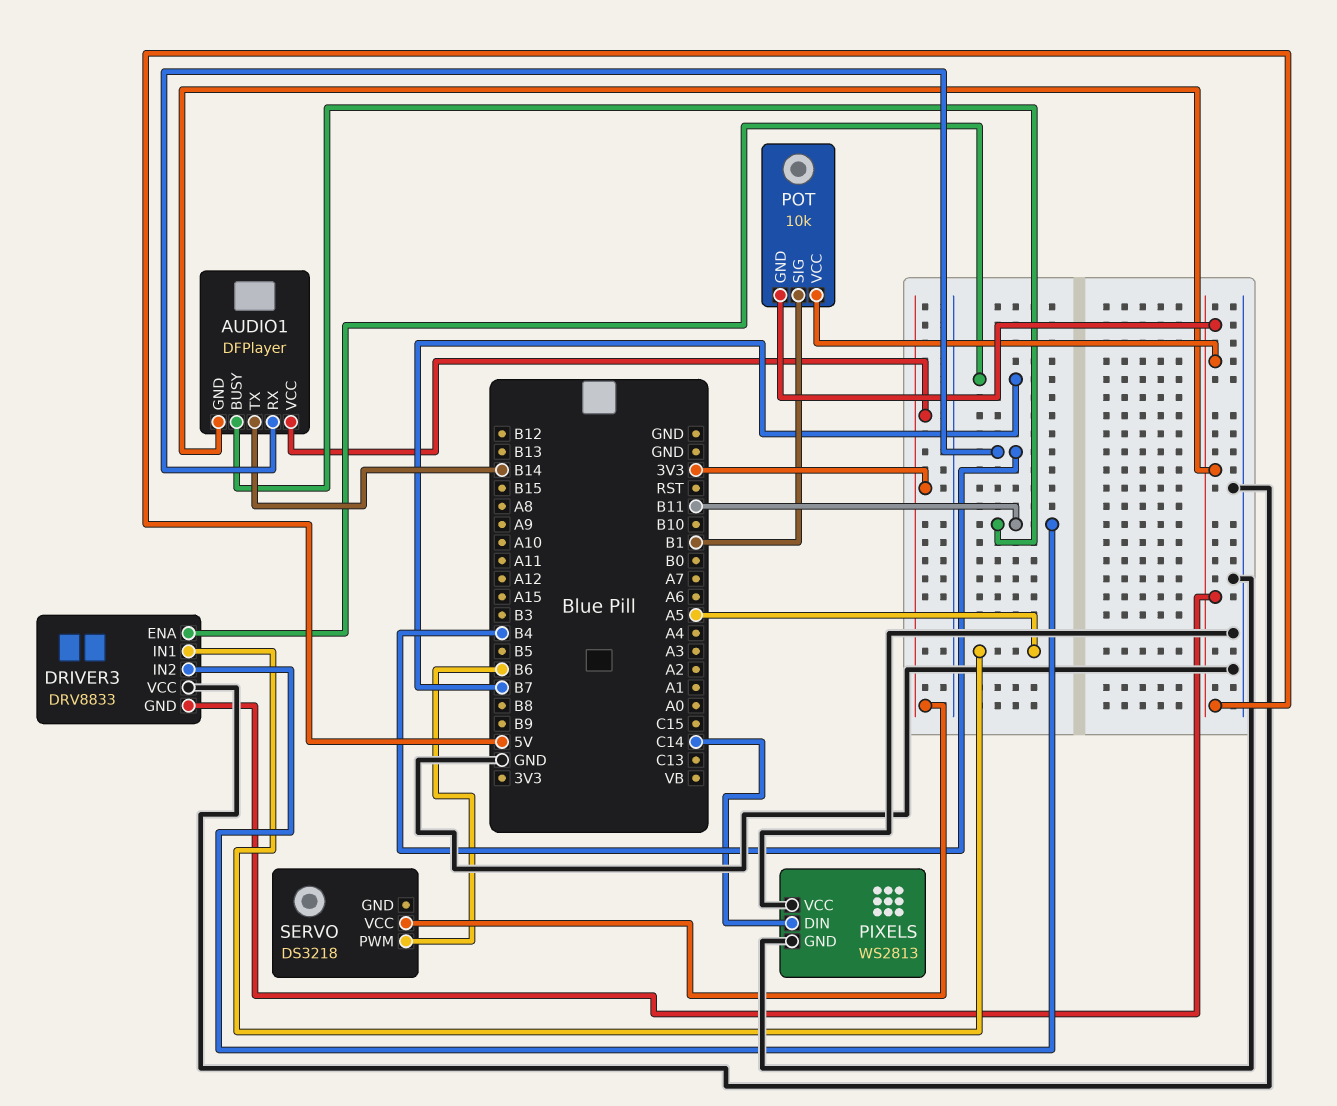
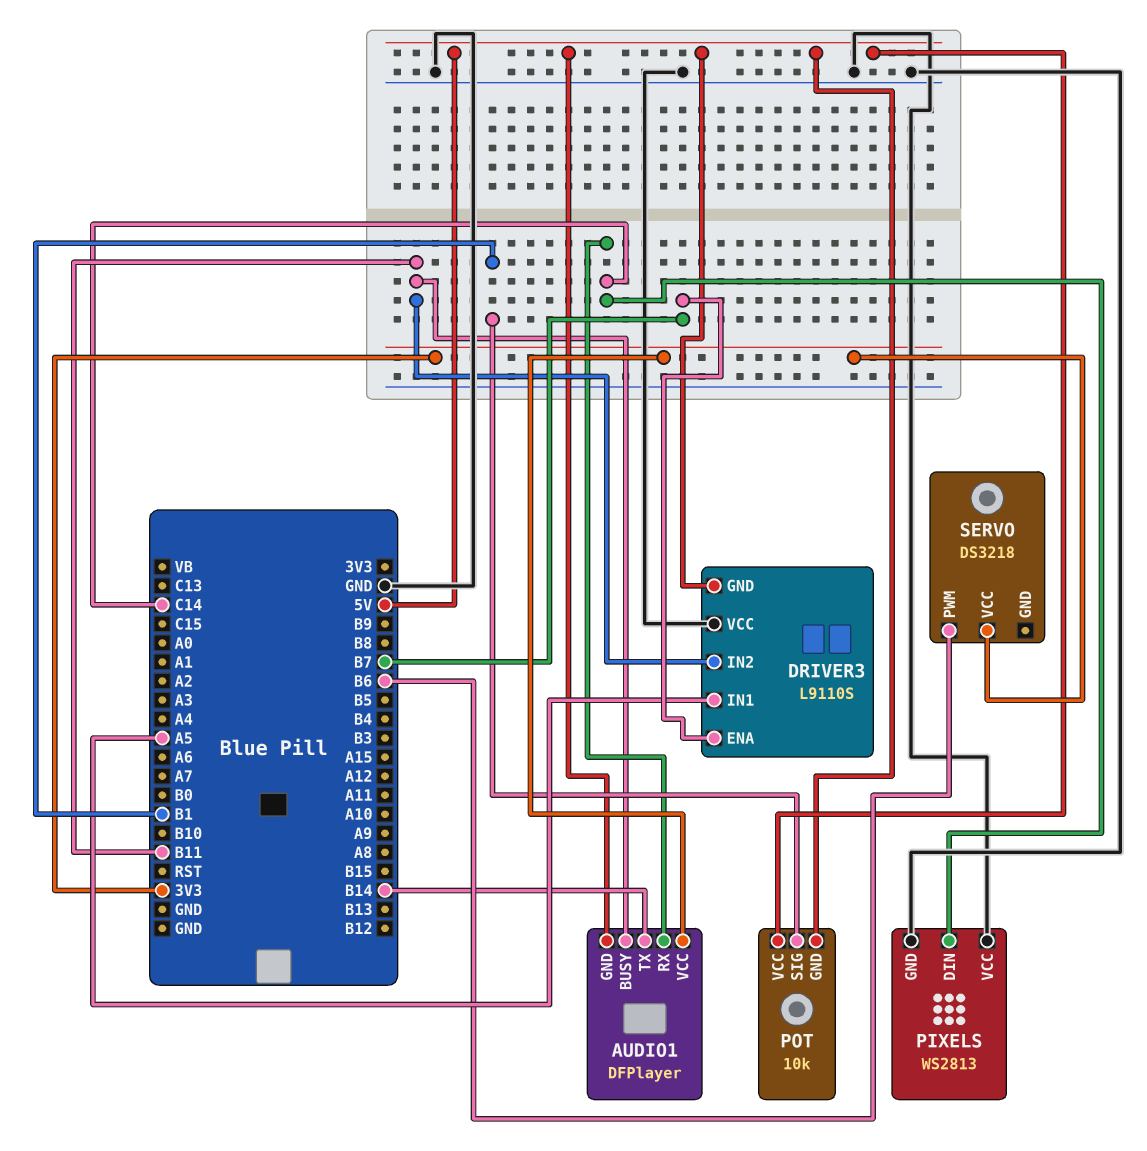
AUDIO1 pin RX: B4 -> C14
DRIVER3: DRV8833 -> L9110S

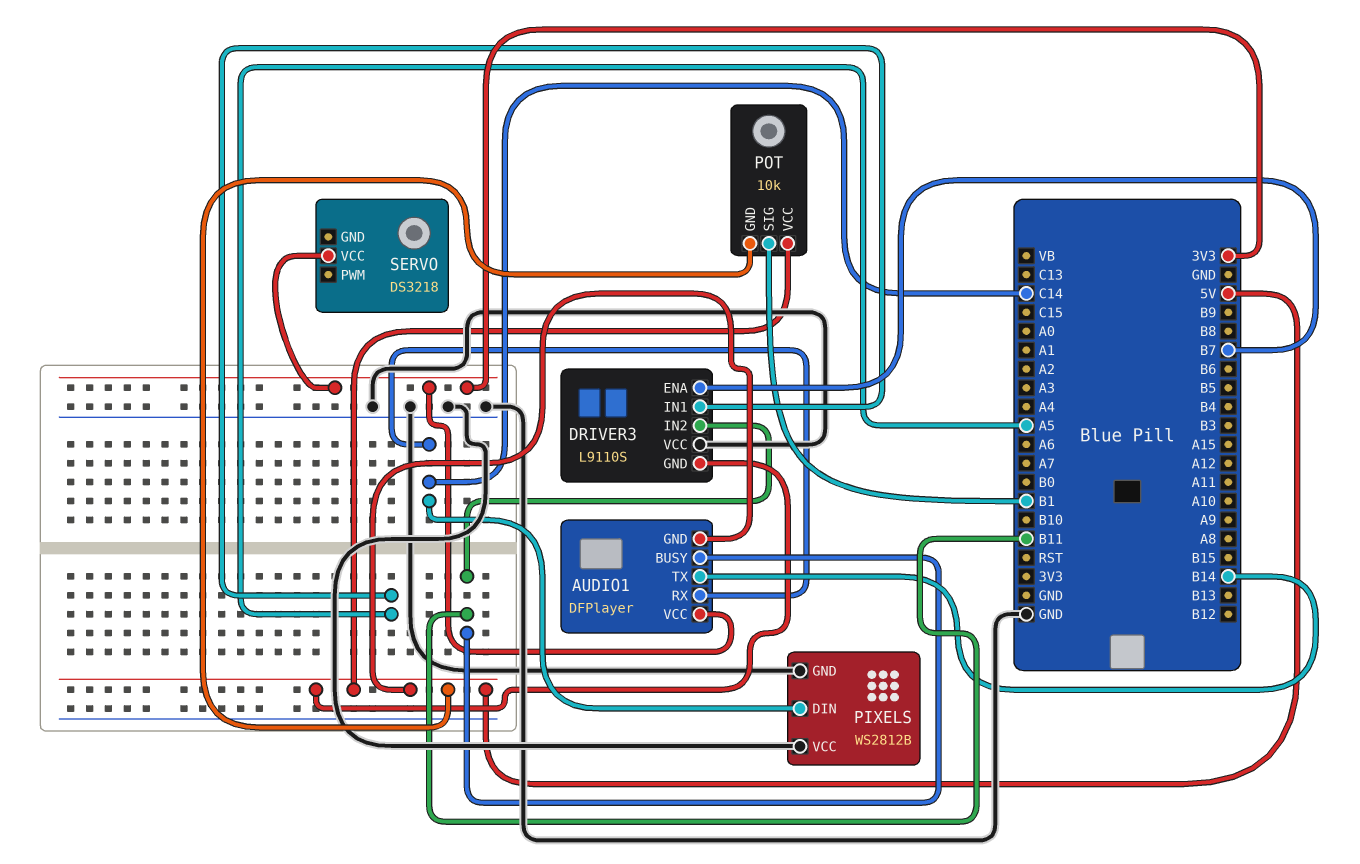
PIXELS: WS2813 -> WS2812B
SERVO pin PWM: B6 -> none

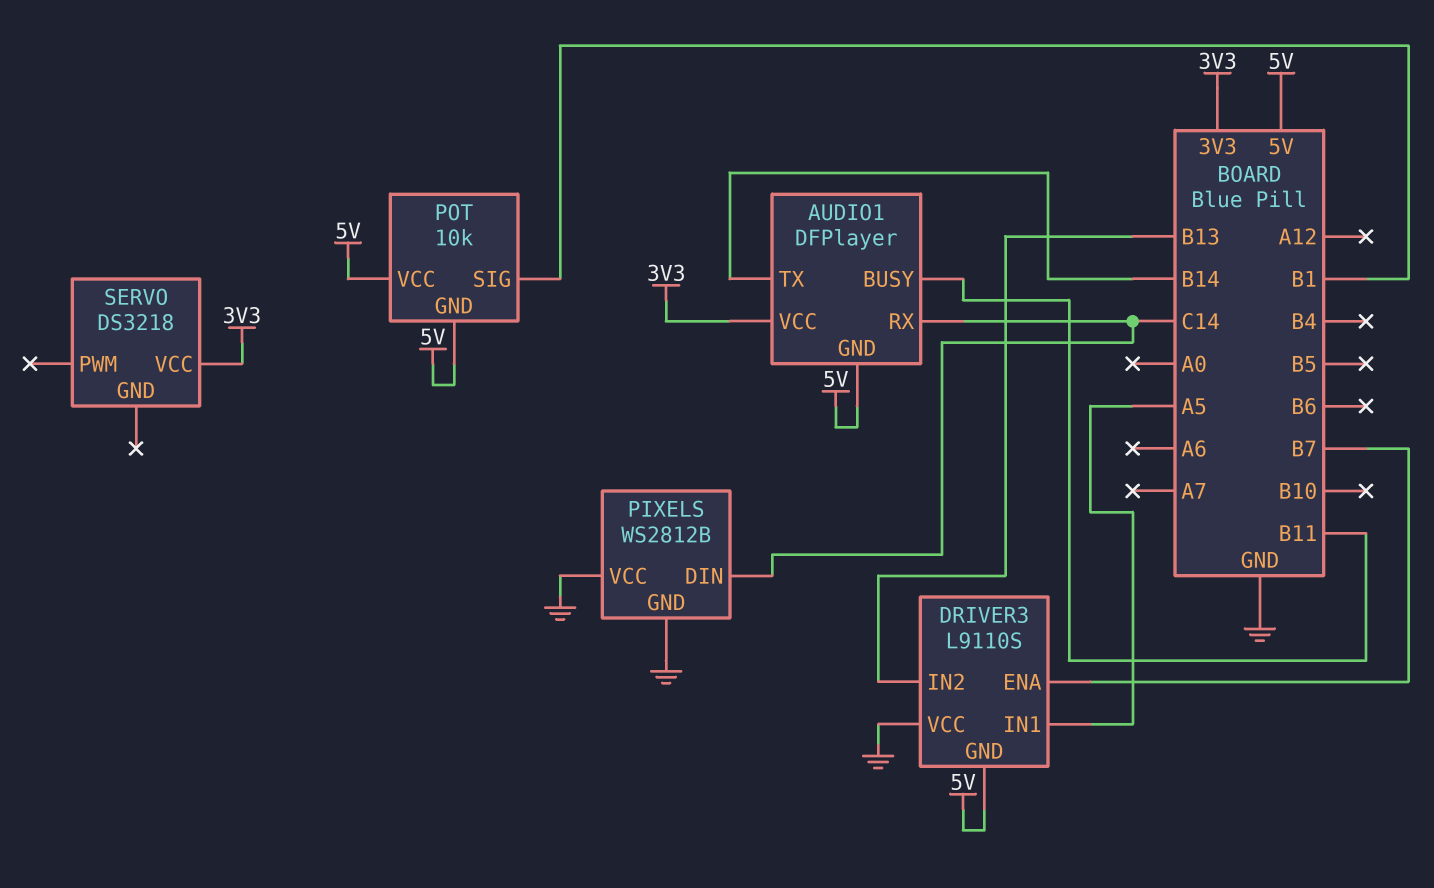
DRIVER3 pin IN2: B11 -> B13

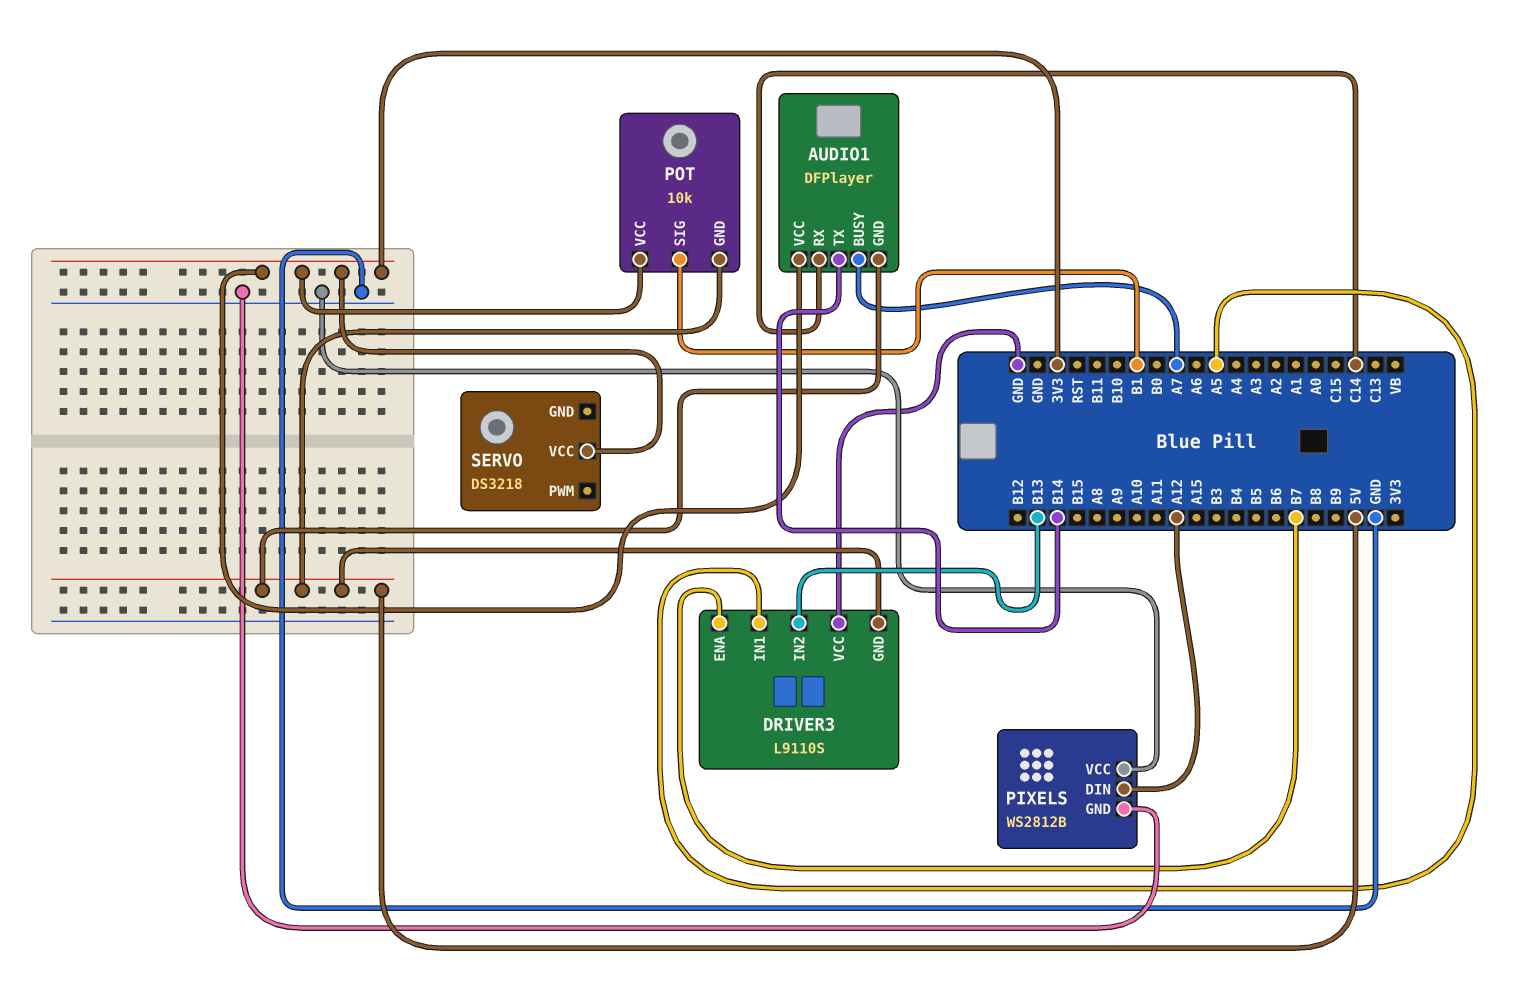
AUDIO1 pin BUSY: B11 -> A7
PIXELS pin DIN: C14 -> A12
POT pin VCC: 5V -> 3V3

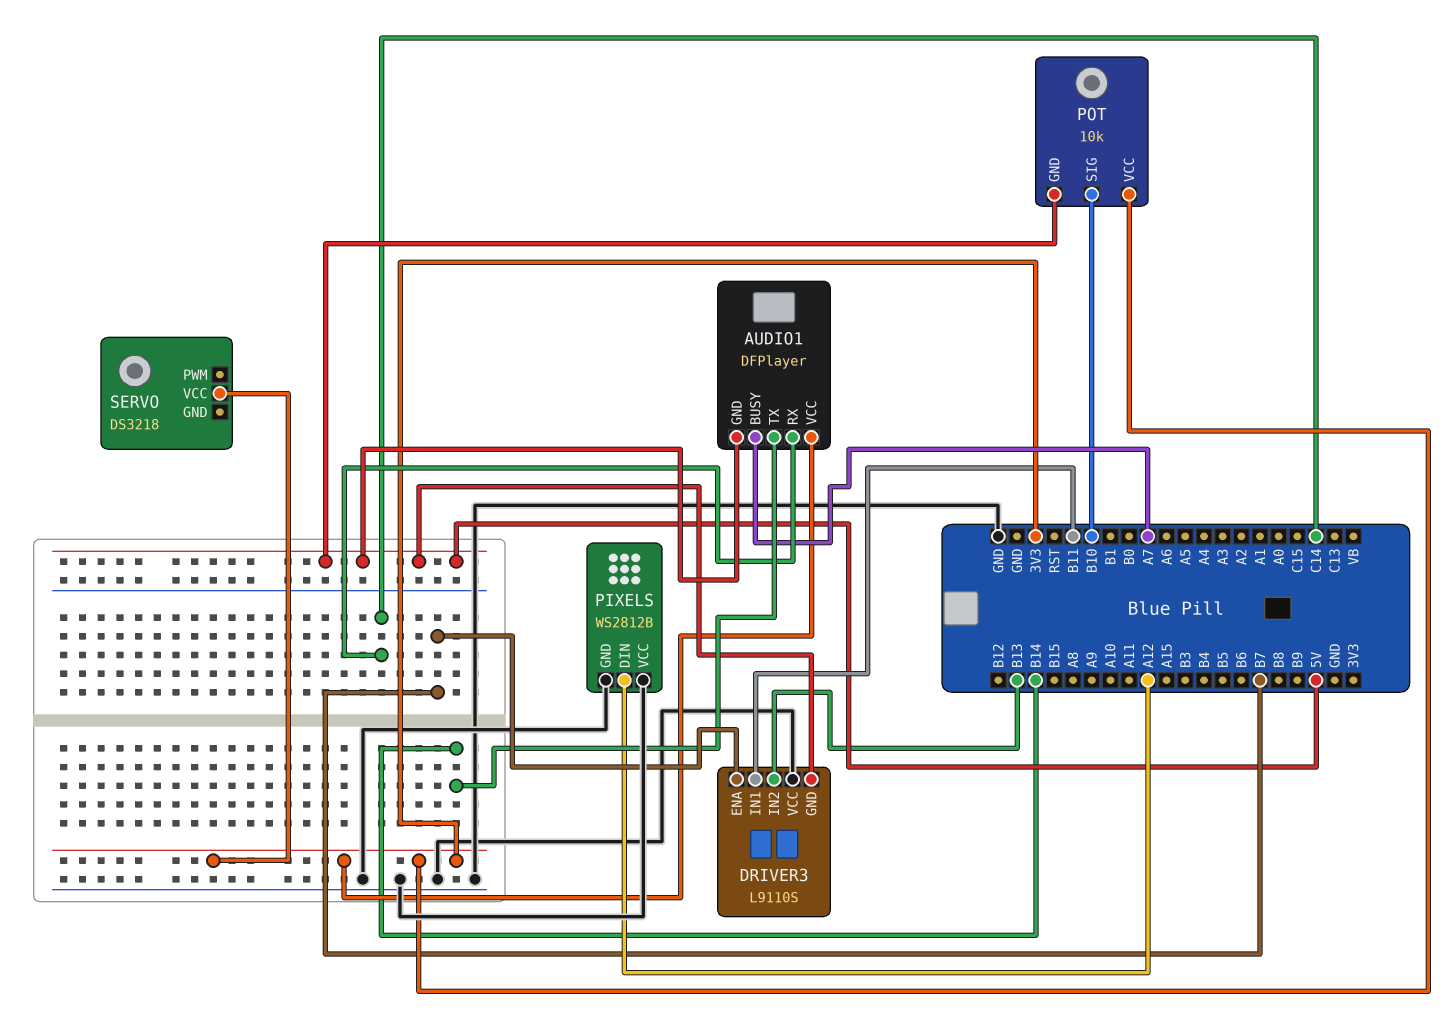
DRIVER3 pin IN1: A5 -> B11
POT pin SIG: B1 -> B10

